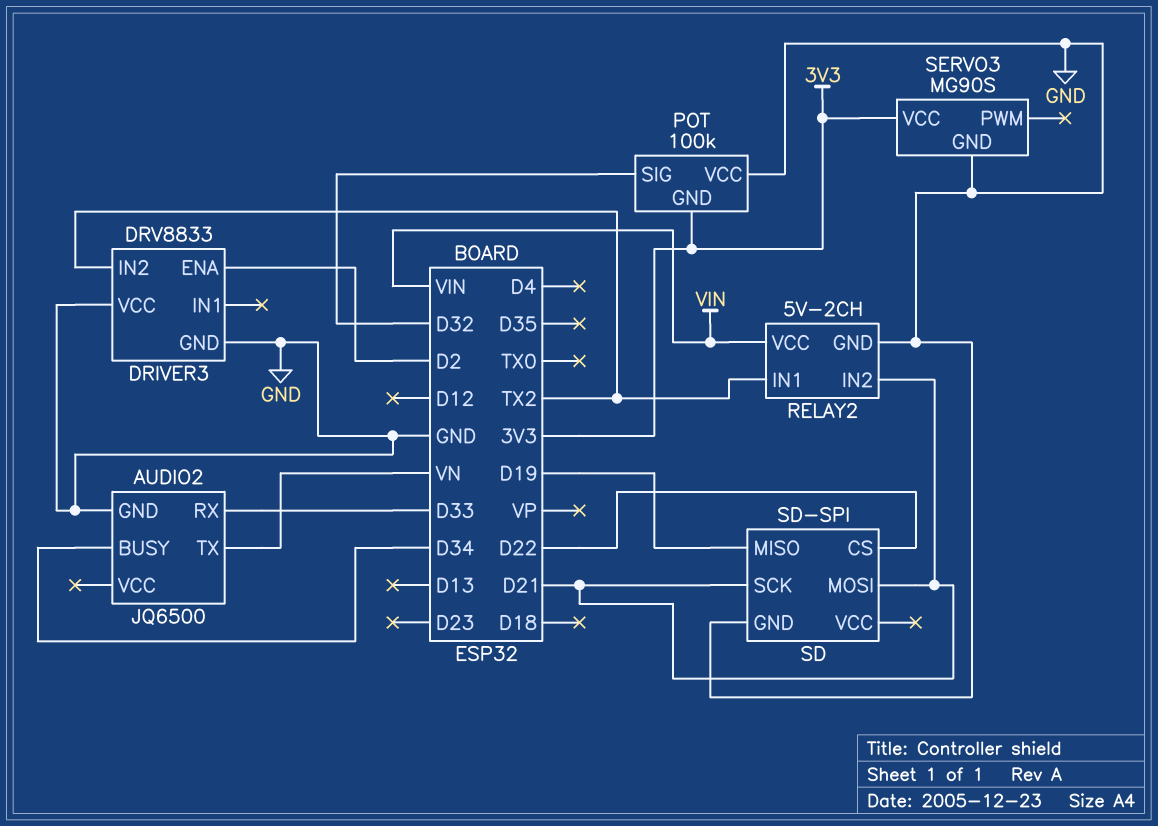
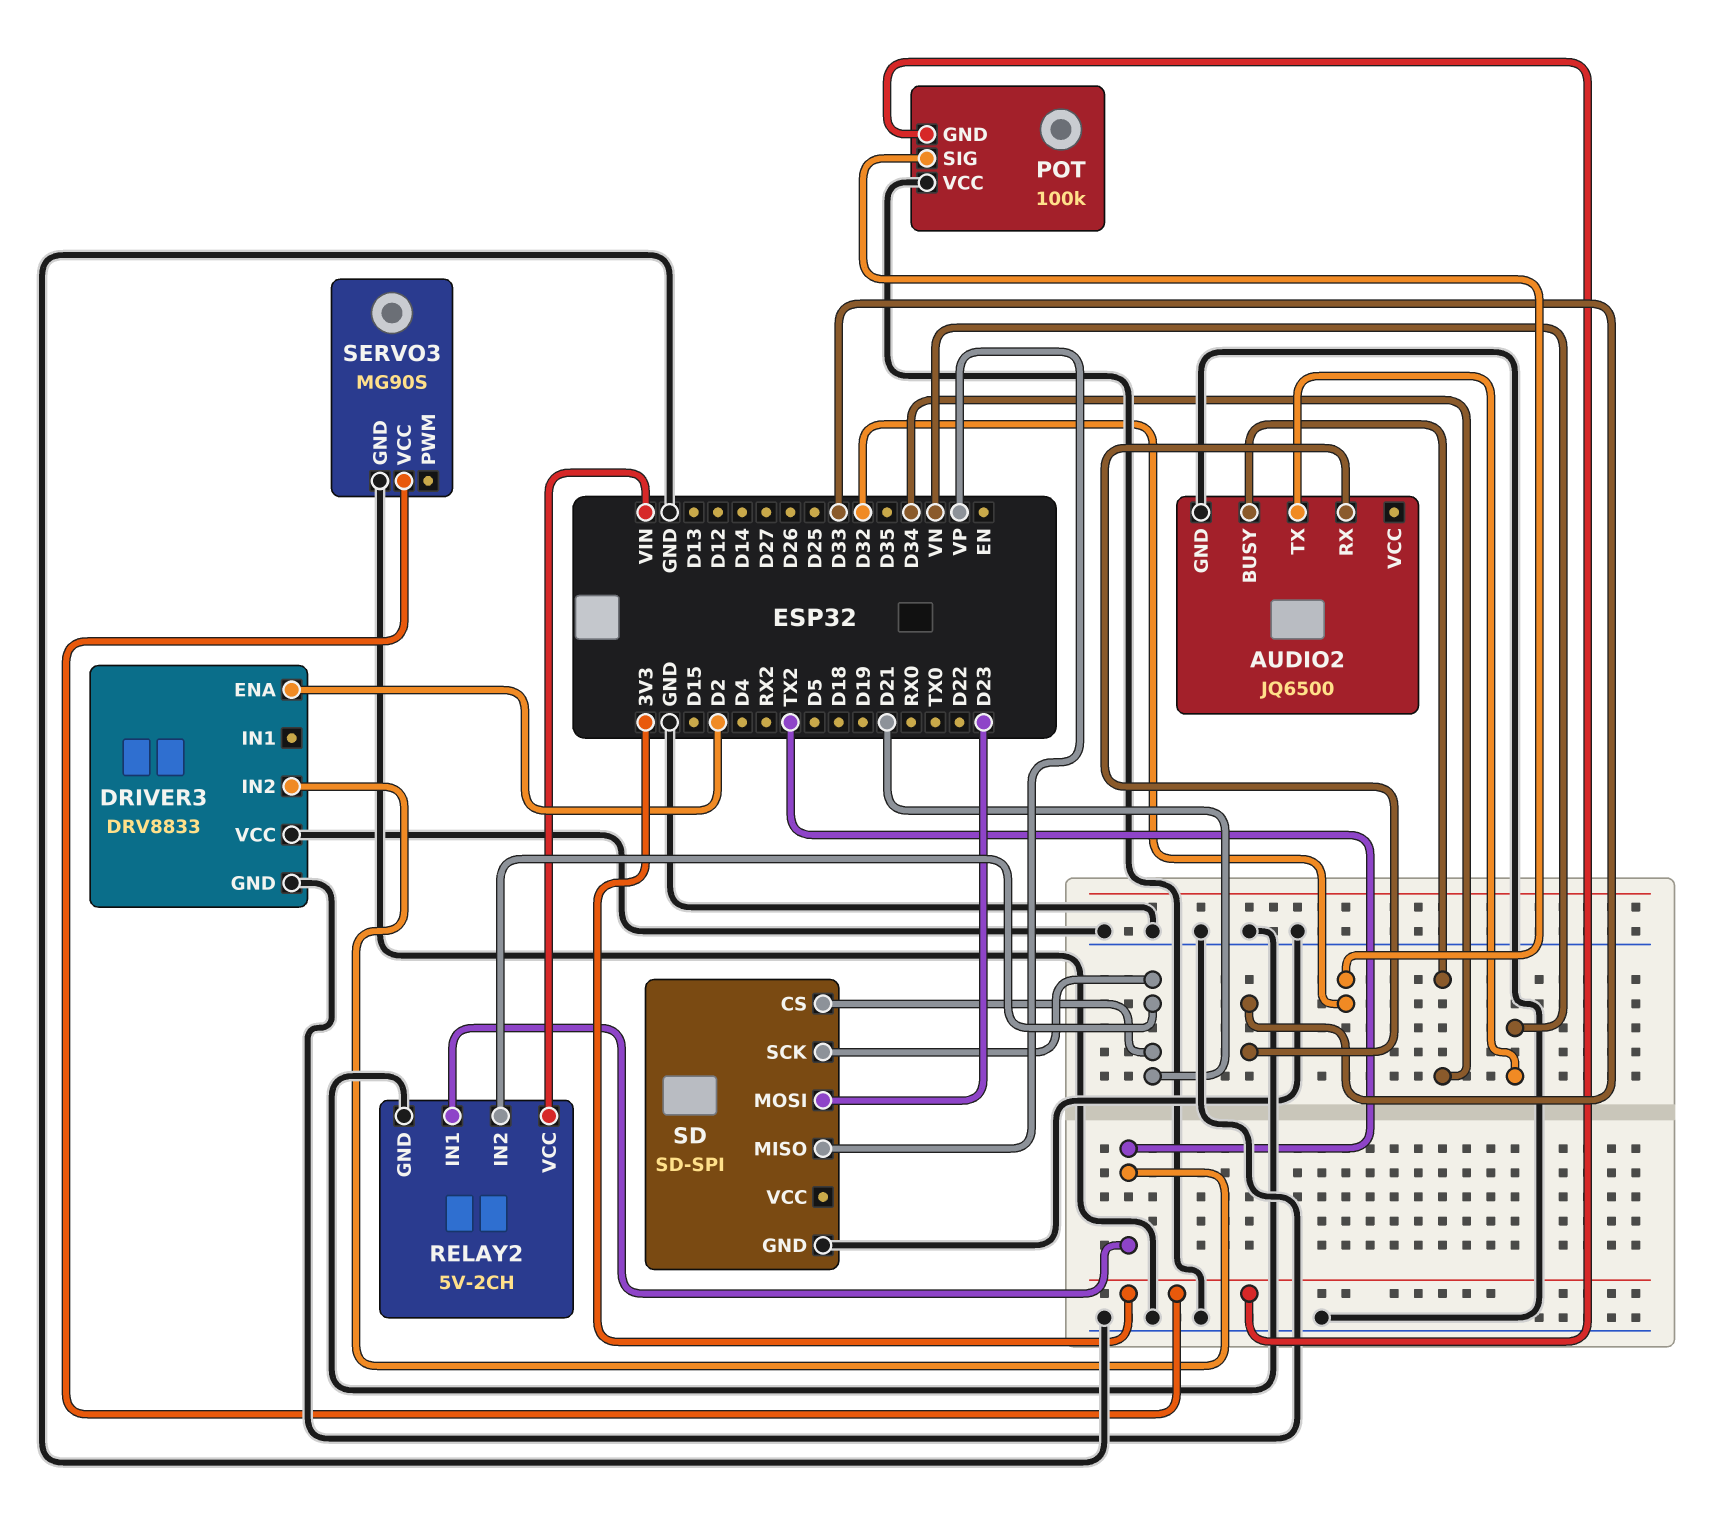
SD pin CS: D22 -> D21
SD pin MISO: D19 -> VP
SD pin MOSI: D21 -> D23

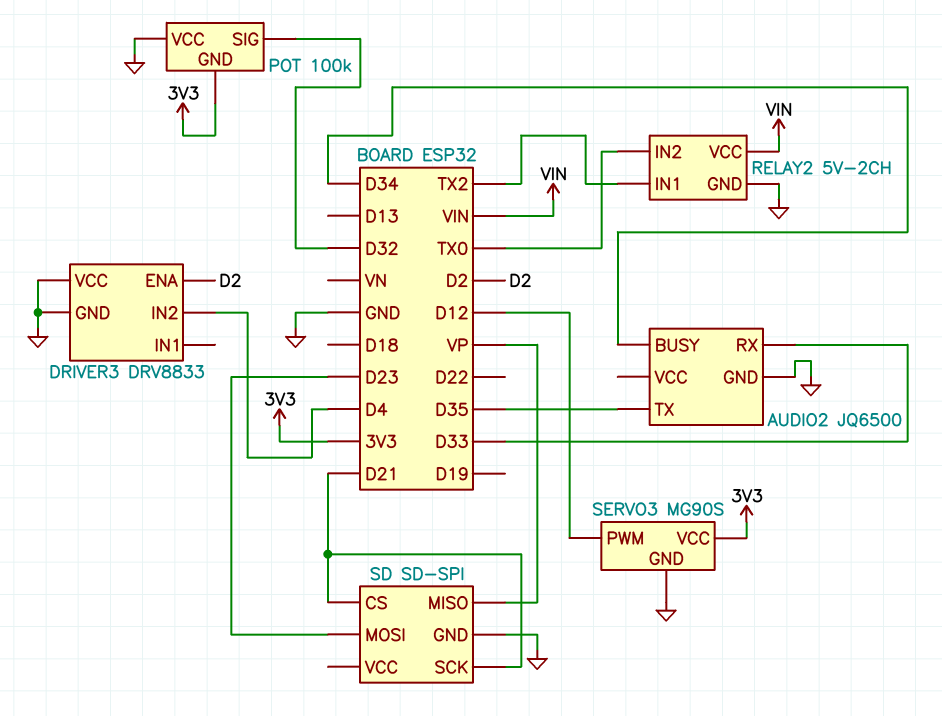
AUDIO2 pin TX: VN -> D35
DRIVER3 pin IN2: TX2 -> D4
RELAY2 pin IN2: D21 -> TX0
SERVO3 pin PWM: none -> D12

